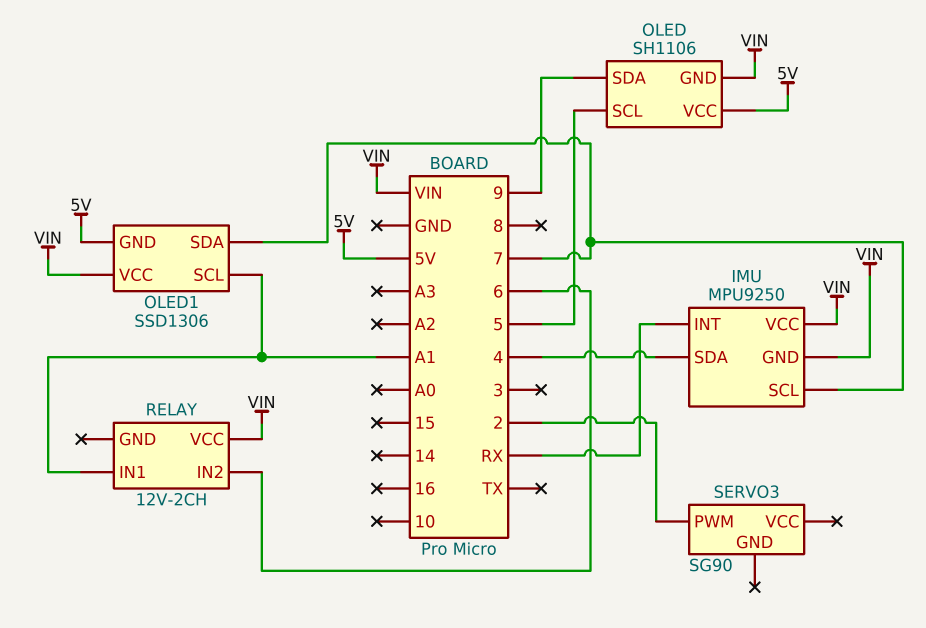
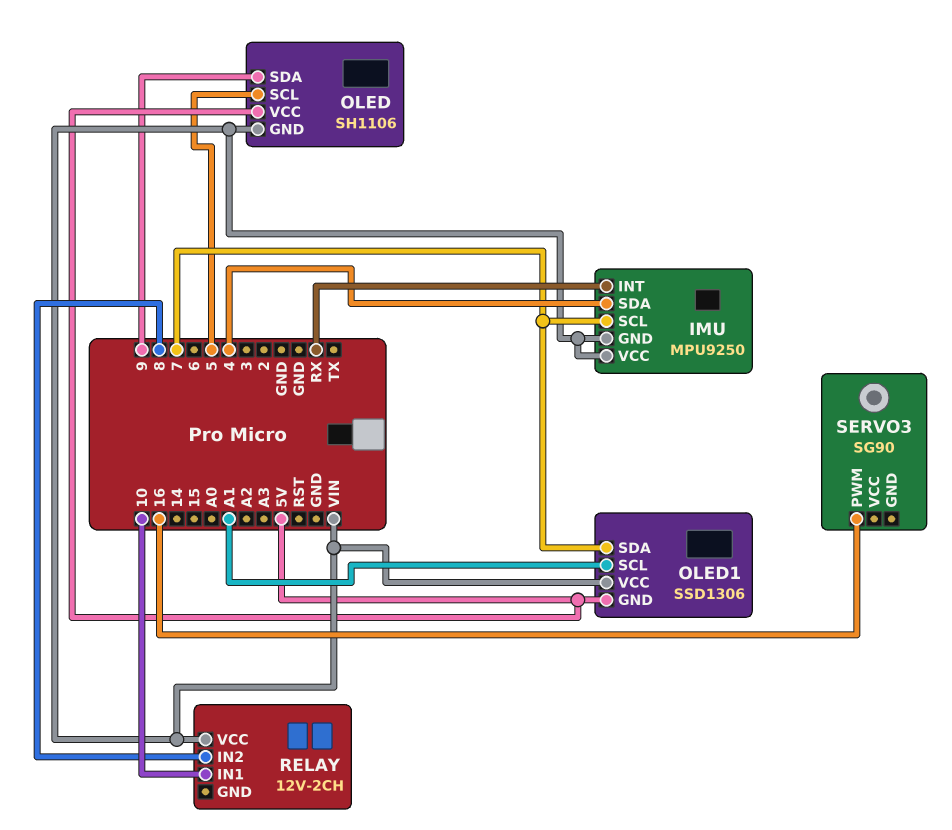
RELAY pin IN1: A1 -> 10
RELAY pin IN2: 6 -> 8
SERVO3 pin PWM: 2 -> 16

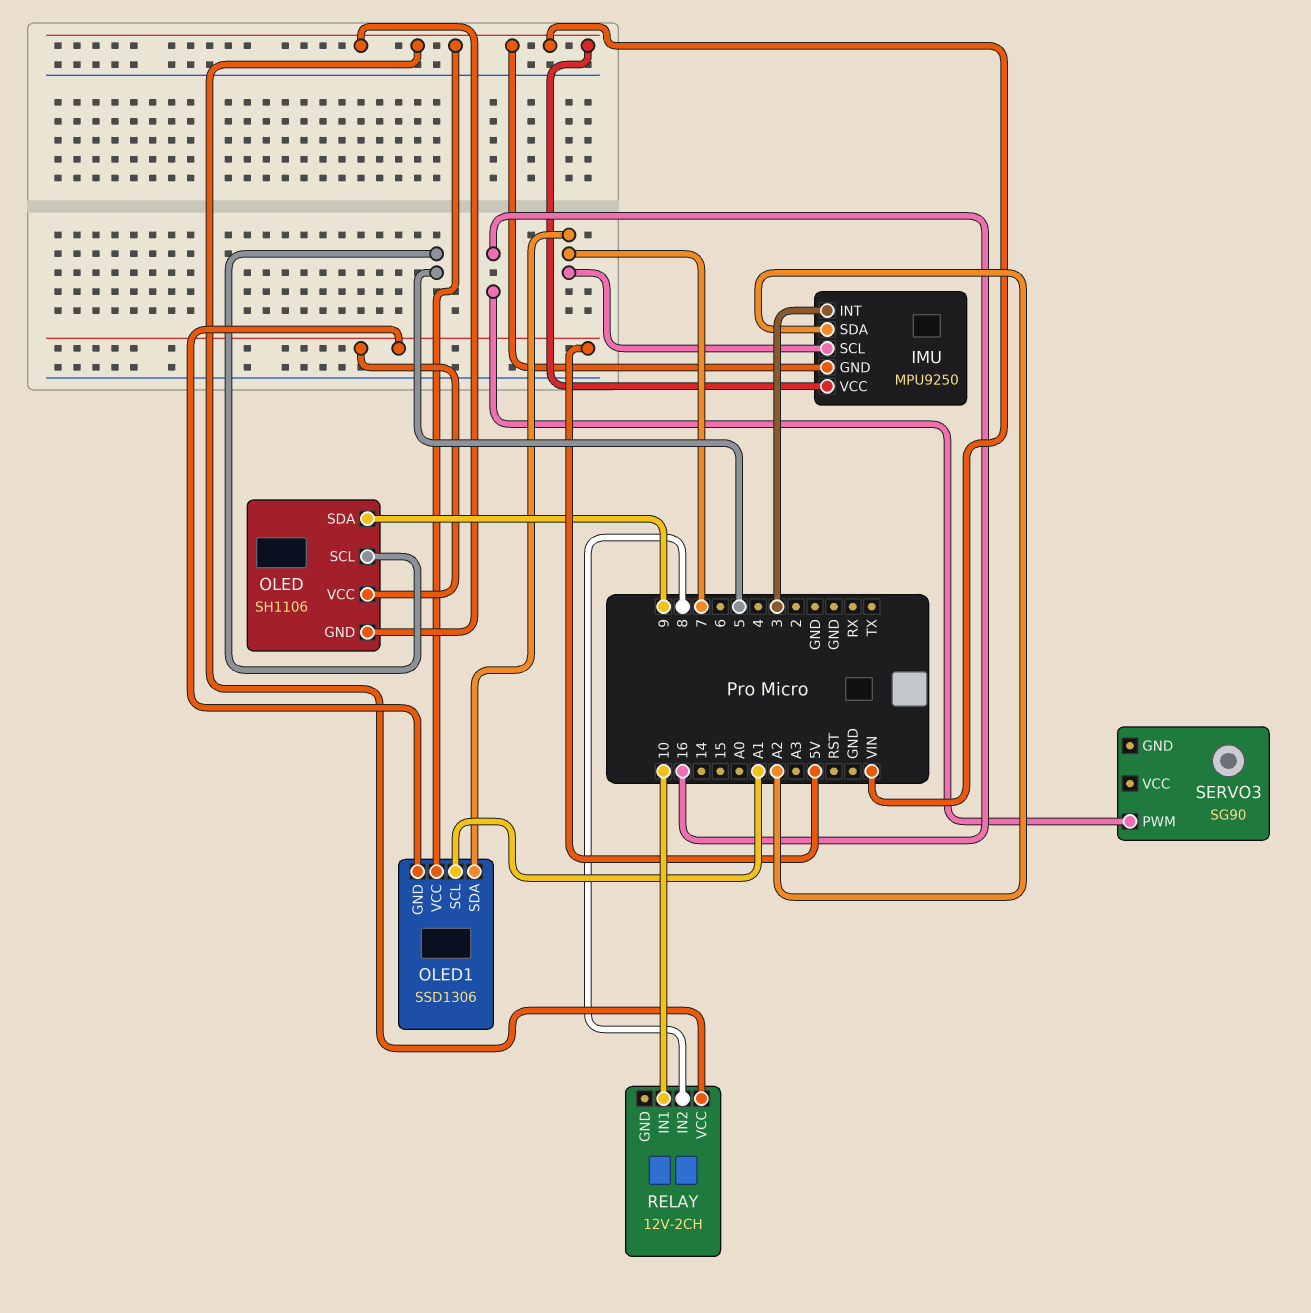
IMU pin INT: RX -> 3
IMU pin SDA: 4 -> A2

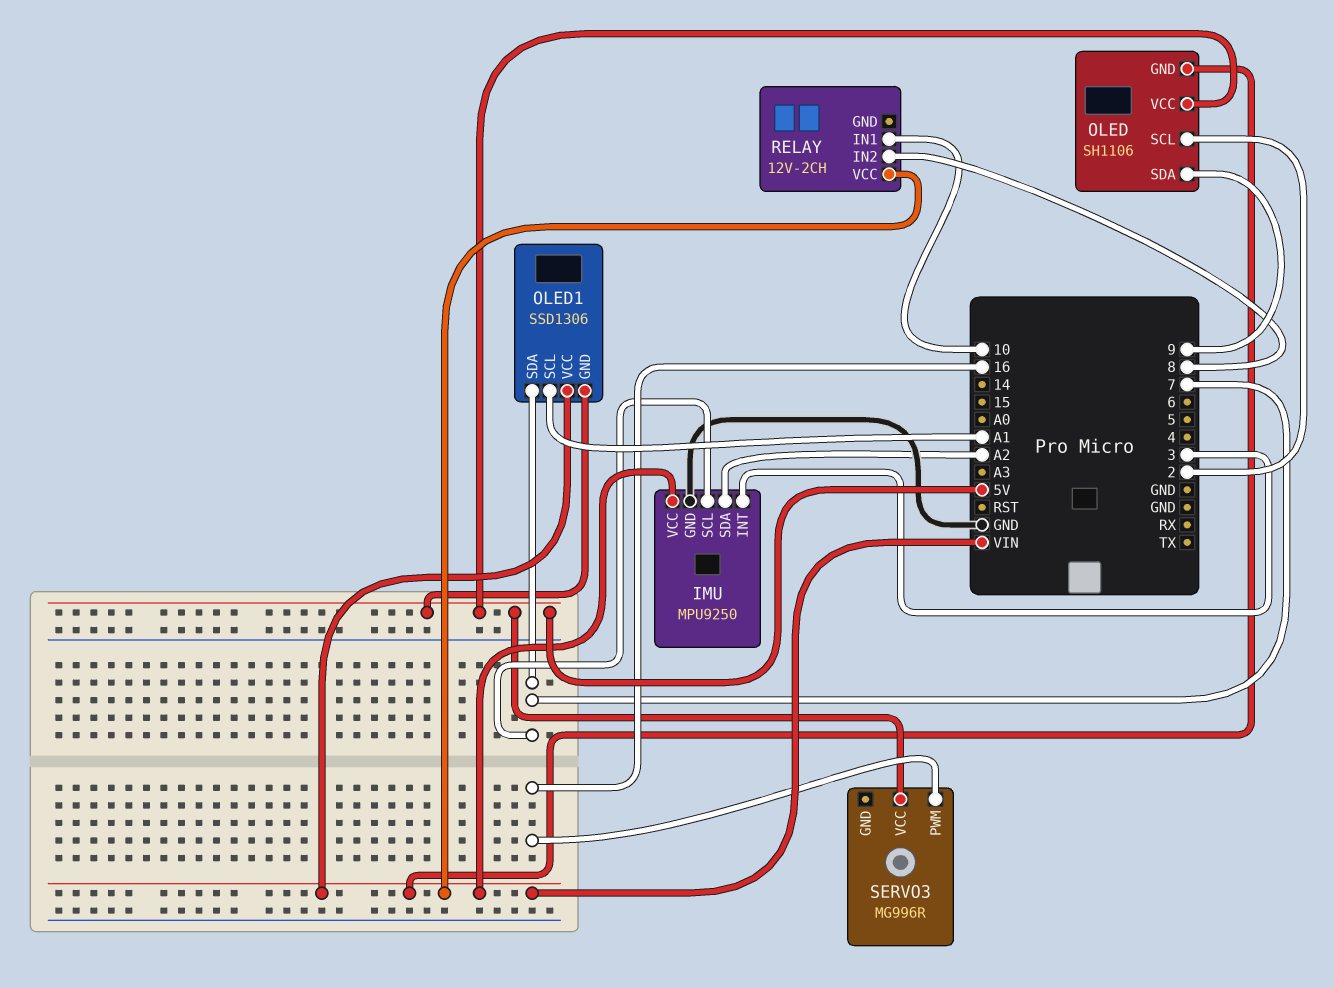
IMU pin GND: VIN -> GND
OLED pin SCL: 5 -> 2
SERVO3: SG90 -> MG996R
SERVO3 pin VCC: none -> 5V

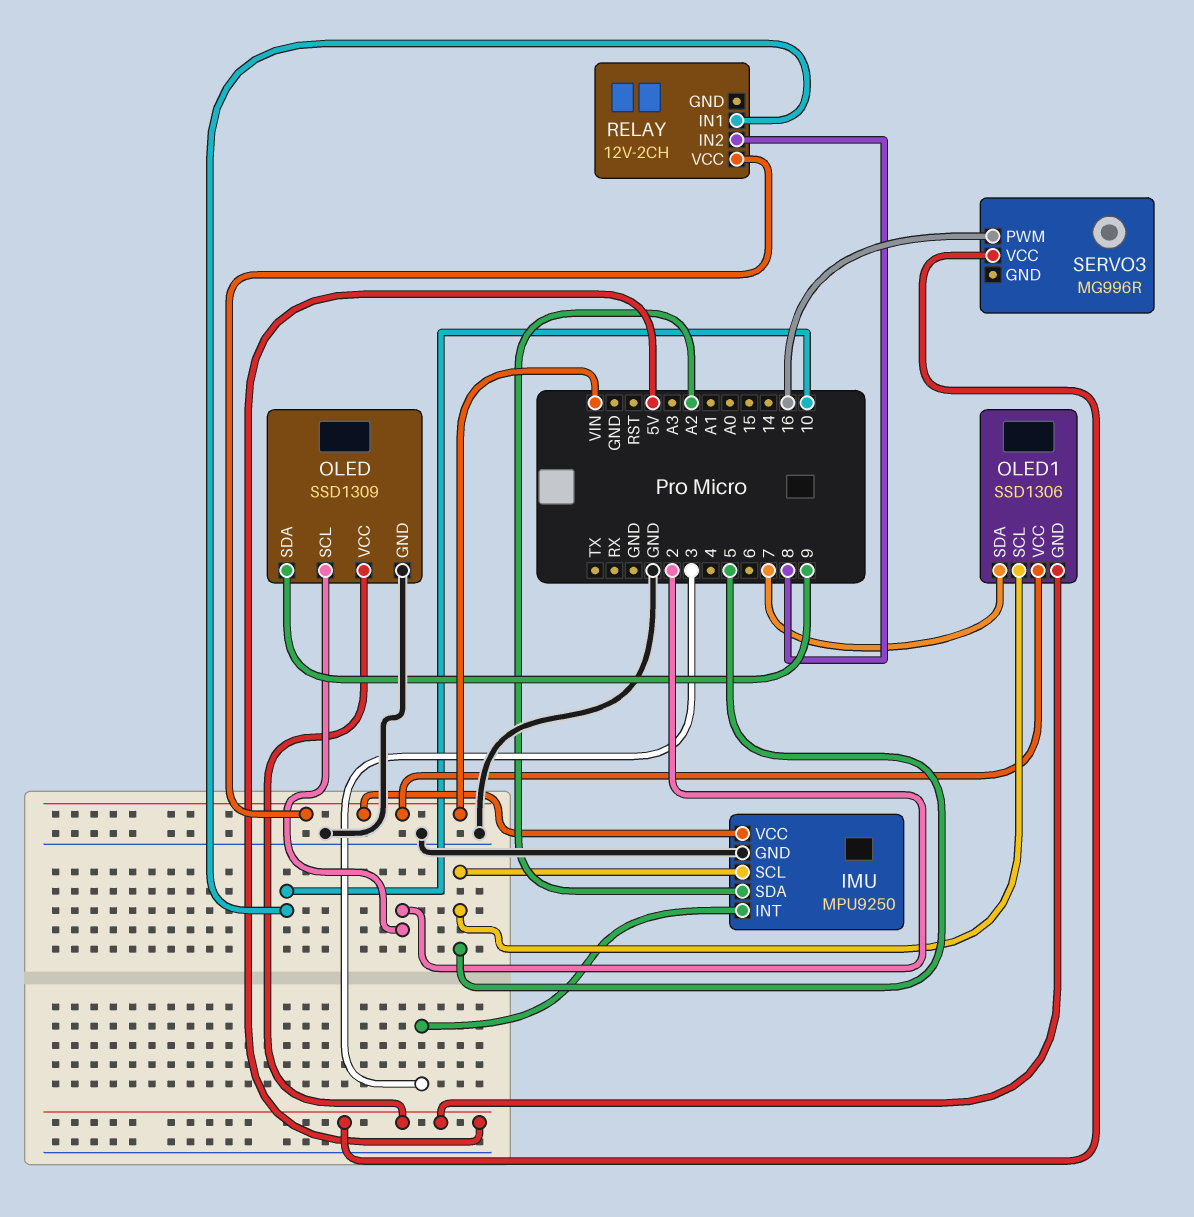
IMU pin SCL: 7 -> 5
OLED: SH1106 -> SSD1309
OLED pin GND: VIN -> GND
OLED1 pin SCL: A1 -> 5

